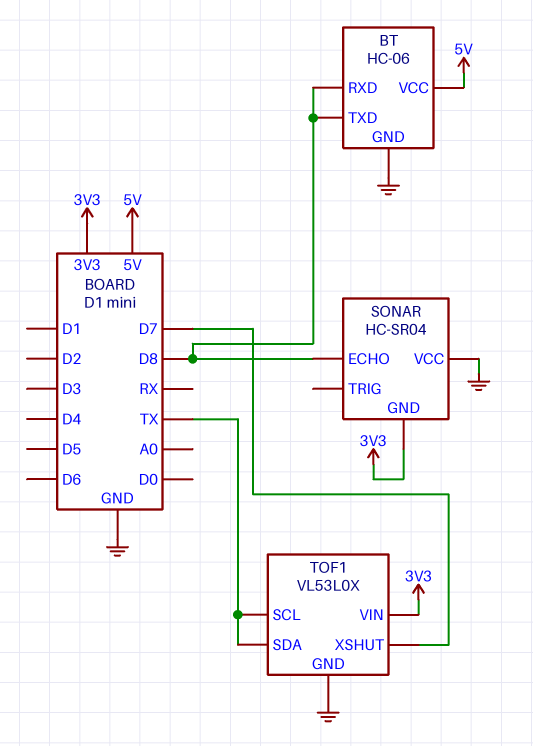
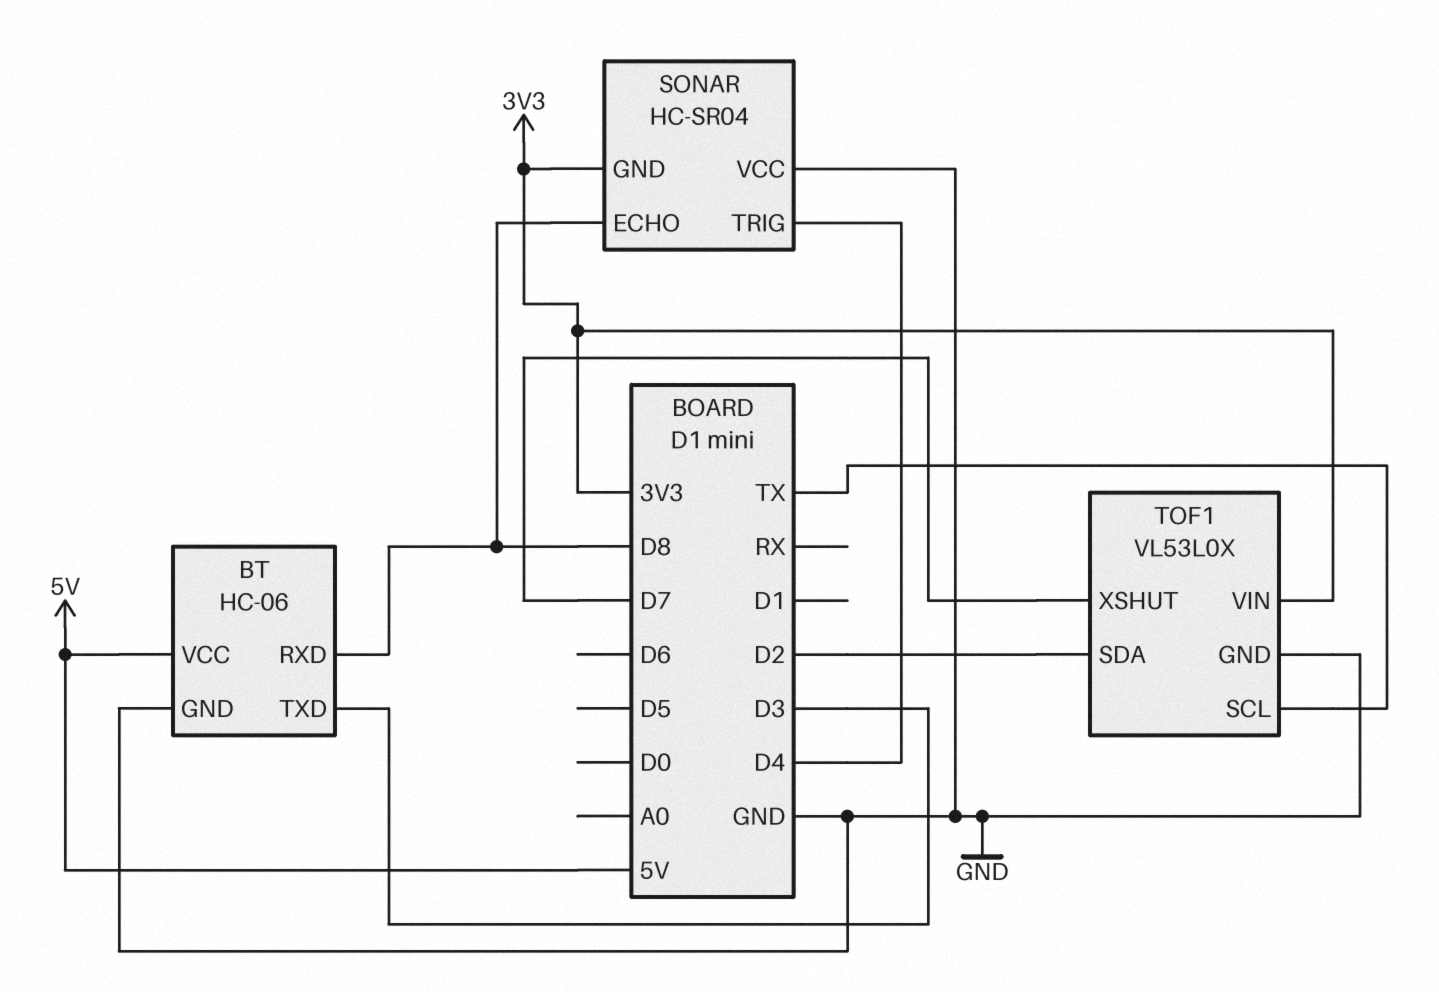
BT pin TXD: D8 -> D3
SONAR pin TRIG: none -> D4
TOF1 pin SDA: TX -> D2

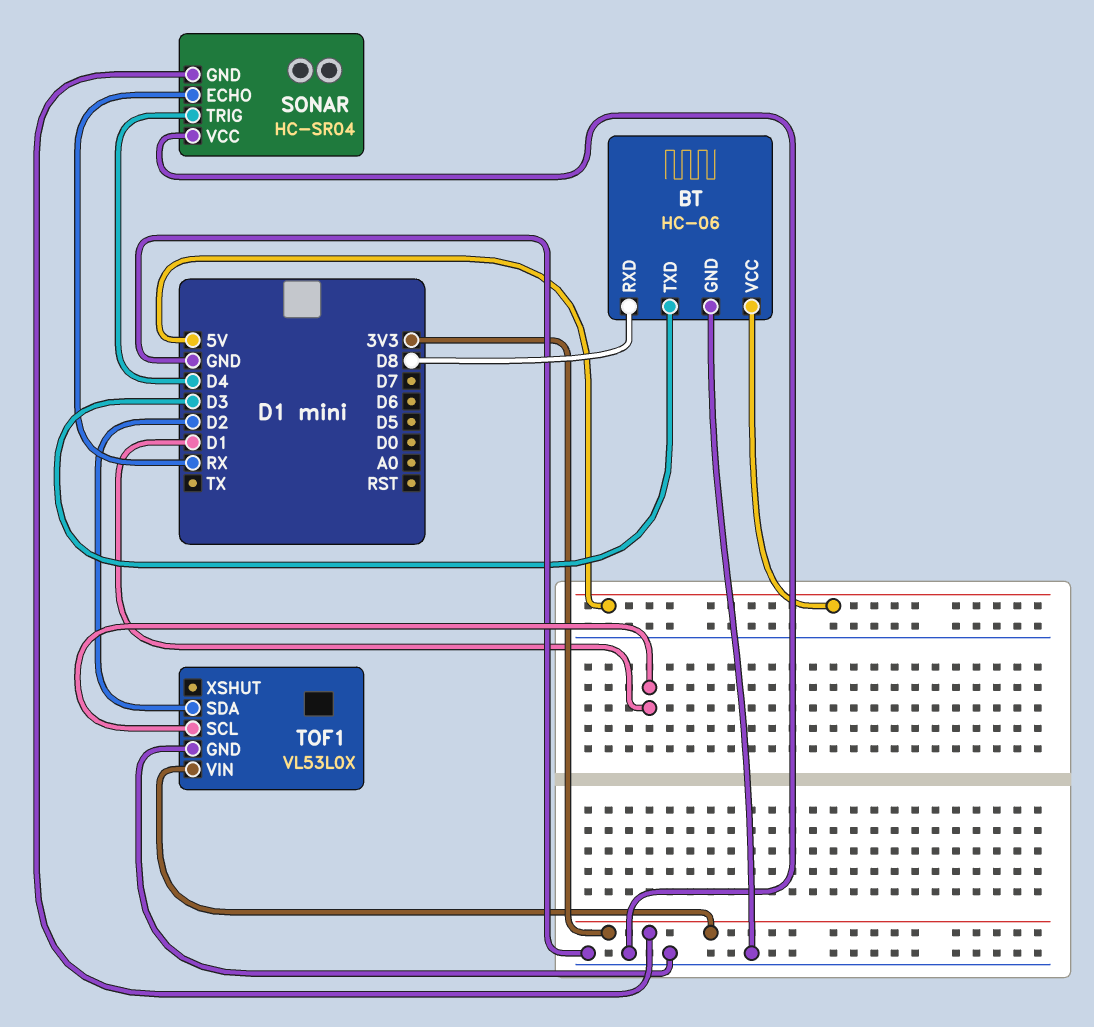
SONAR pin ECHO: D8 -> RX
TOF1 pin SCL: TX -> D1
TOF1 pin XSHUT: D7 -> none

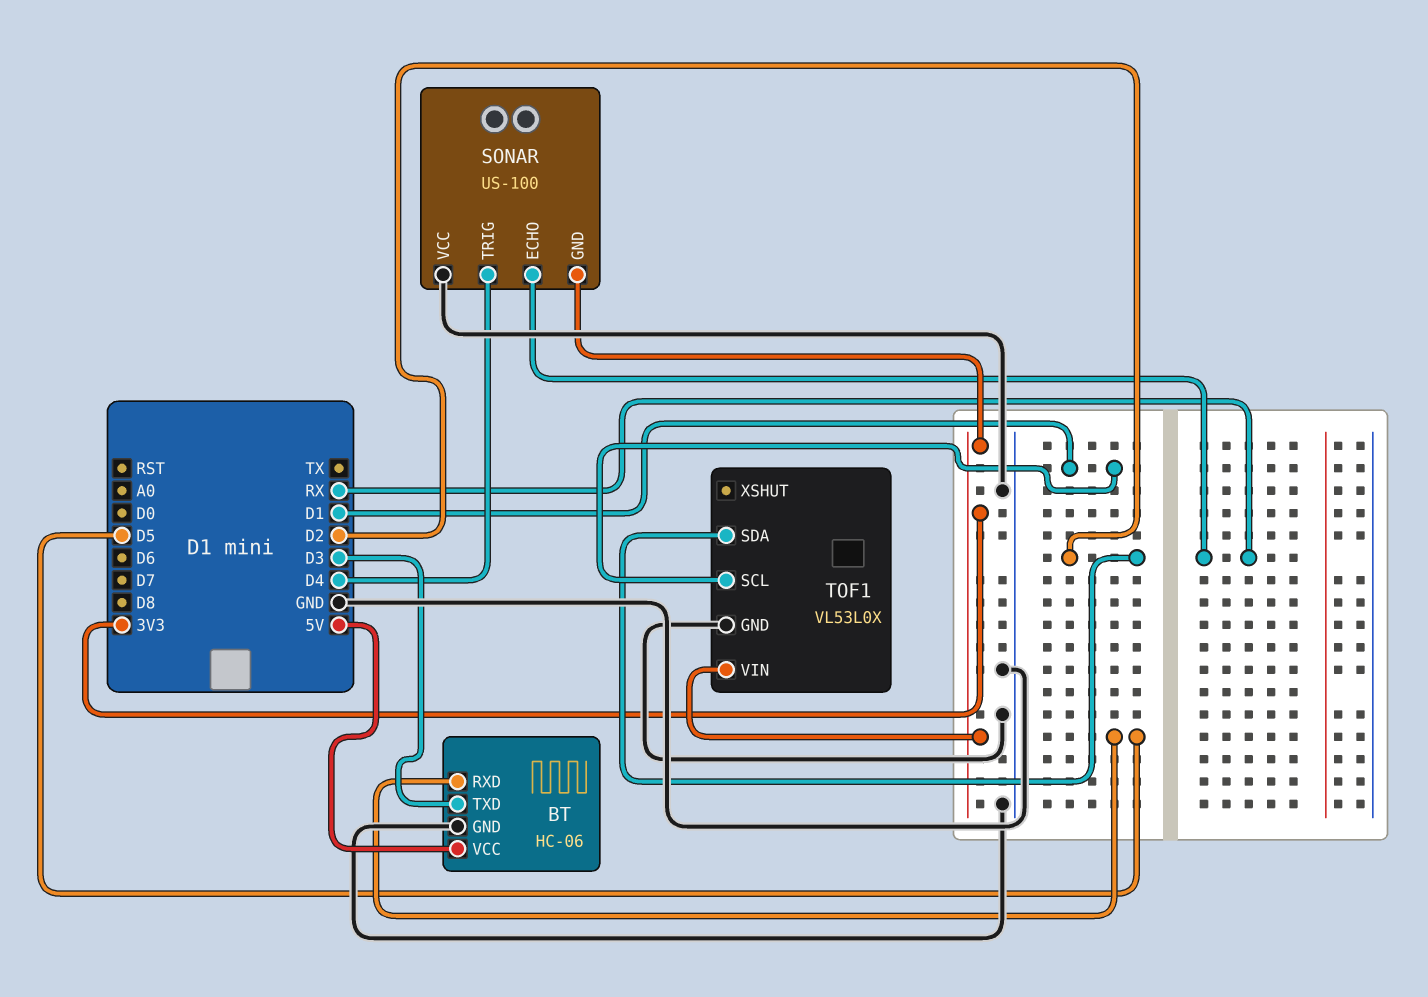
BT pin RXD: D8 -> D5
SONAR: HC-SR04 -> US-100

